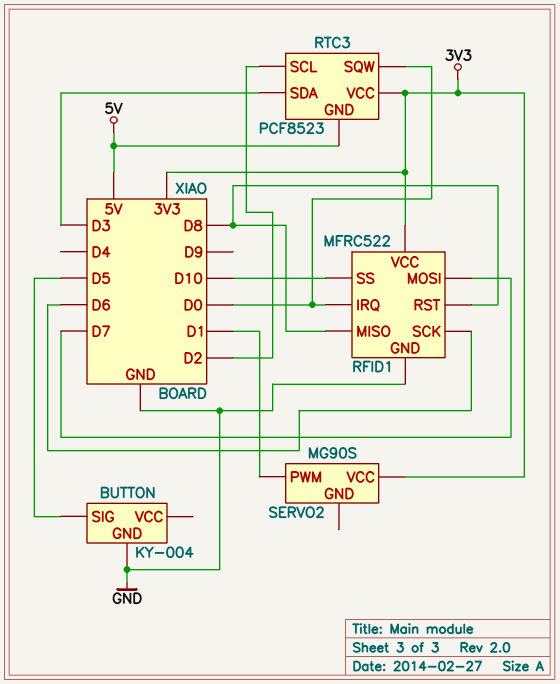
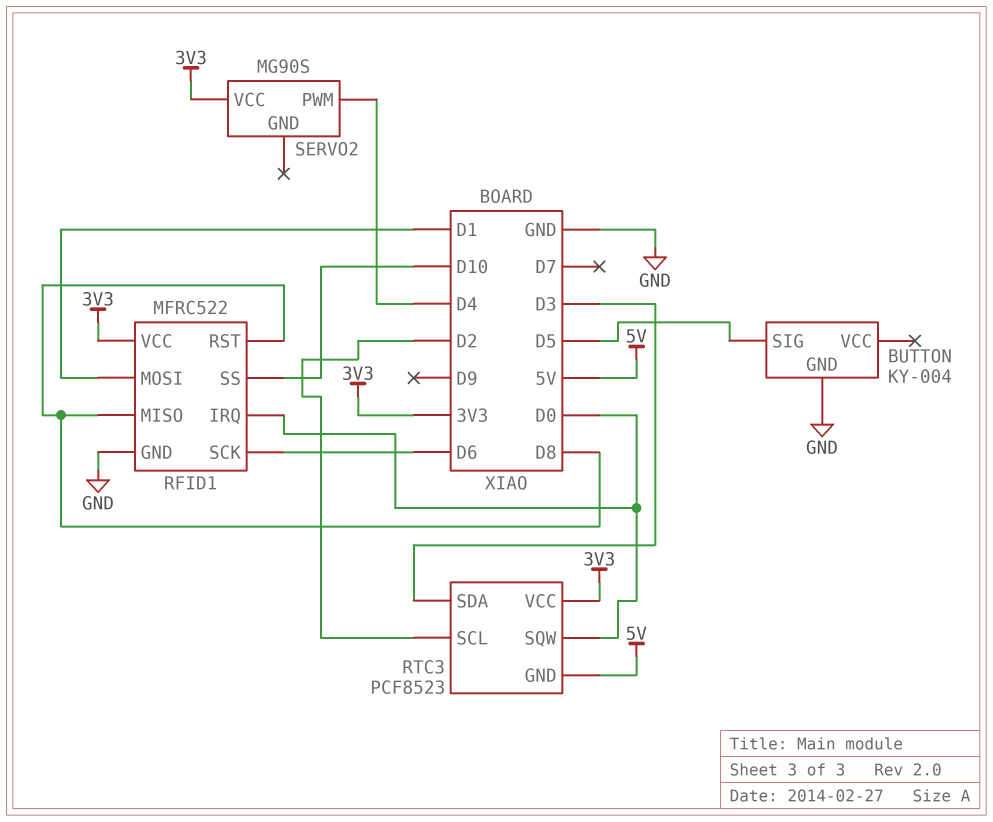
RFID1 pin MOSI: D7 -> D1
SERVO2 pin PWM: D1 -> D4

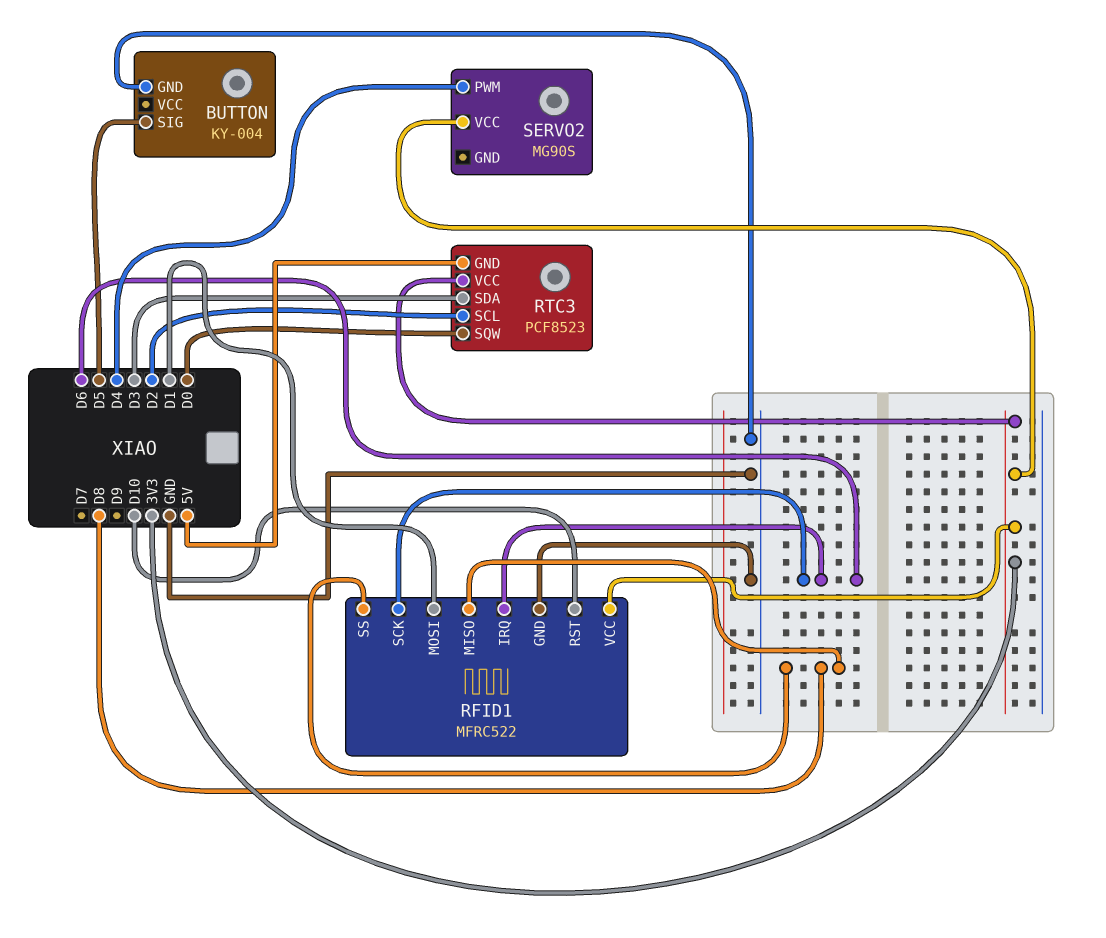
RFID1 pin IRQ: D0 -> D6
RFID1 pin RST: D8 -> D10
RFID1 pin SS: D10 -> D8

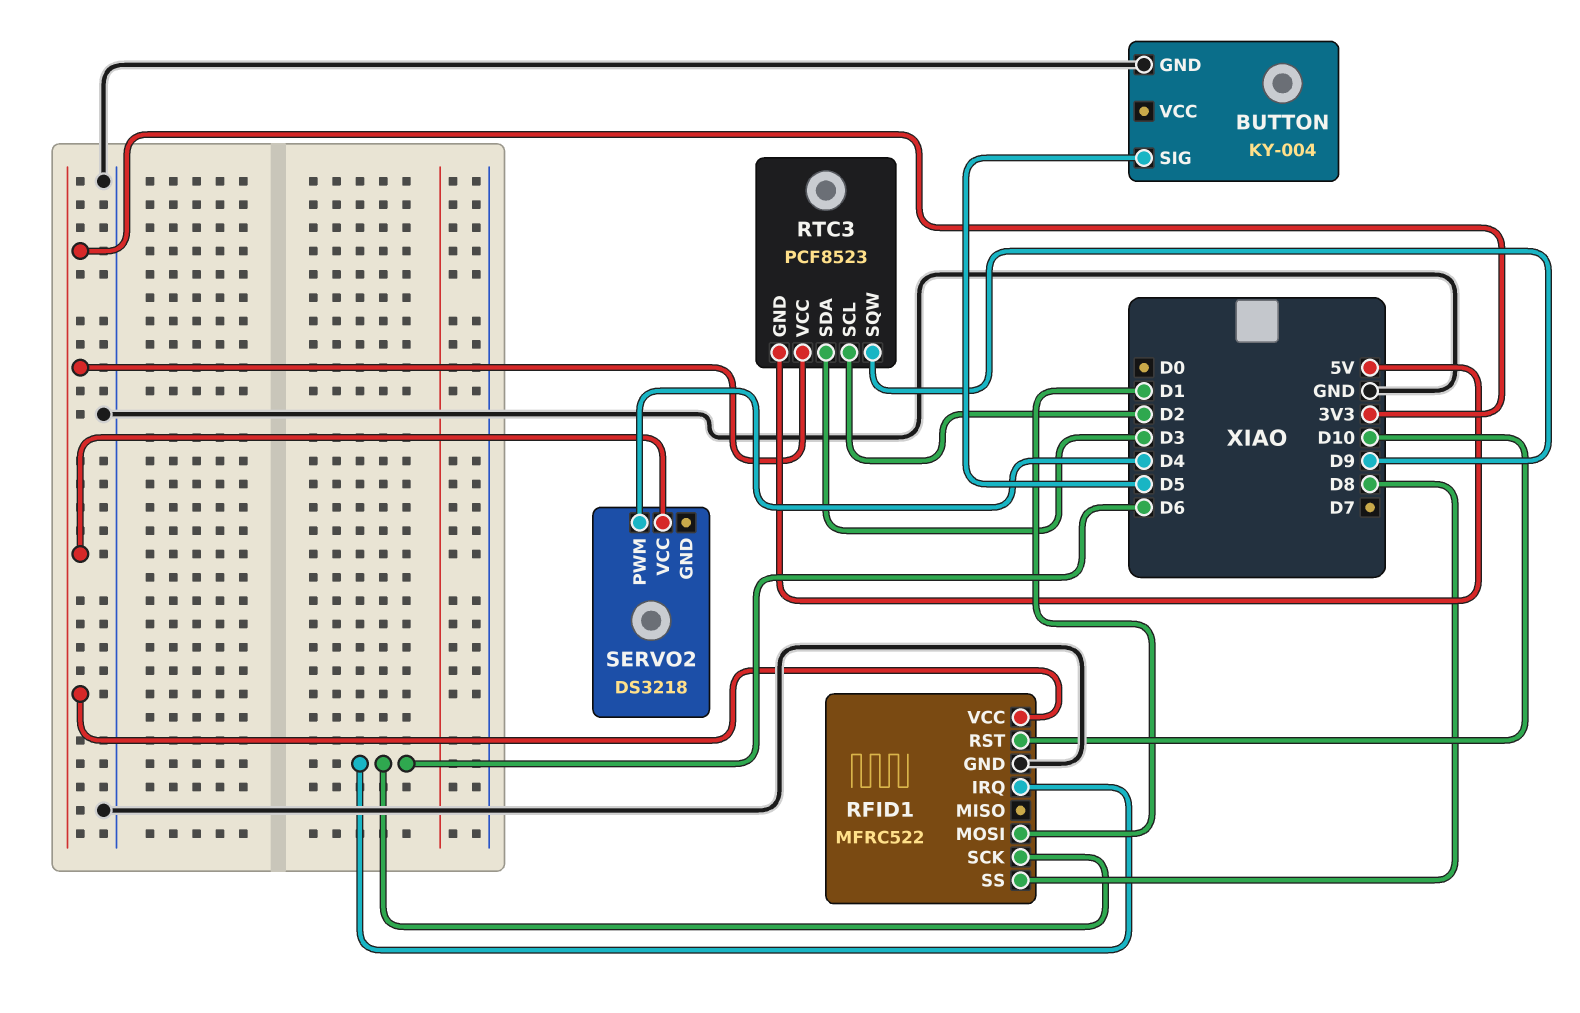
RFID1 pin MISO: D8 -> none
RTC3 pin SQW: D0 -> D9
SERVO2: MG90S -> DS3218

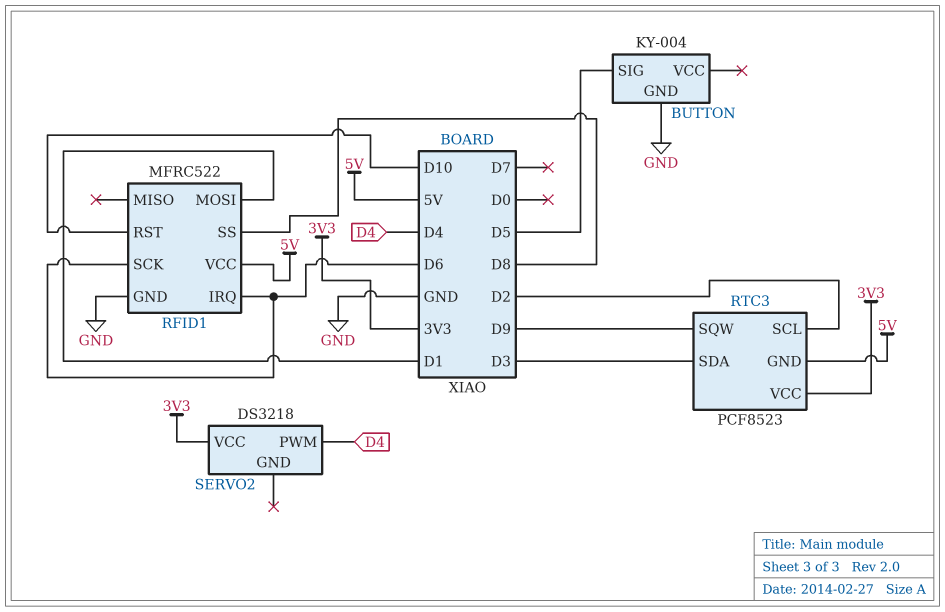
RFID1 pin VCC: 3V3 -> 5V

